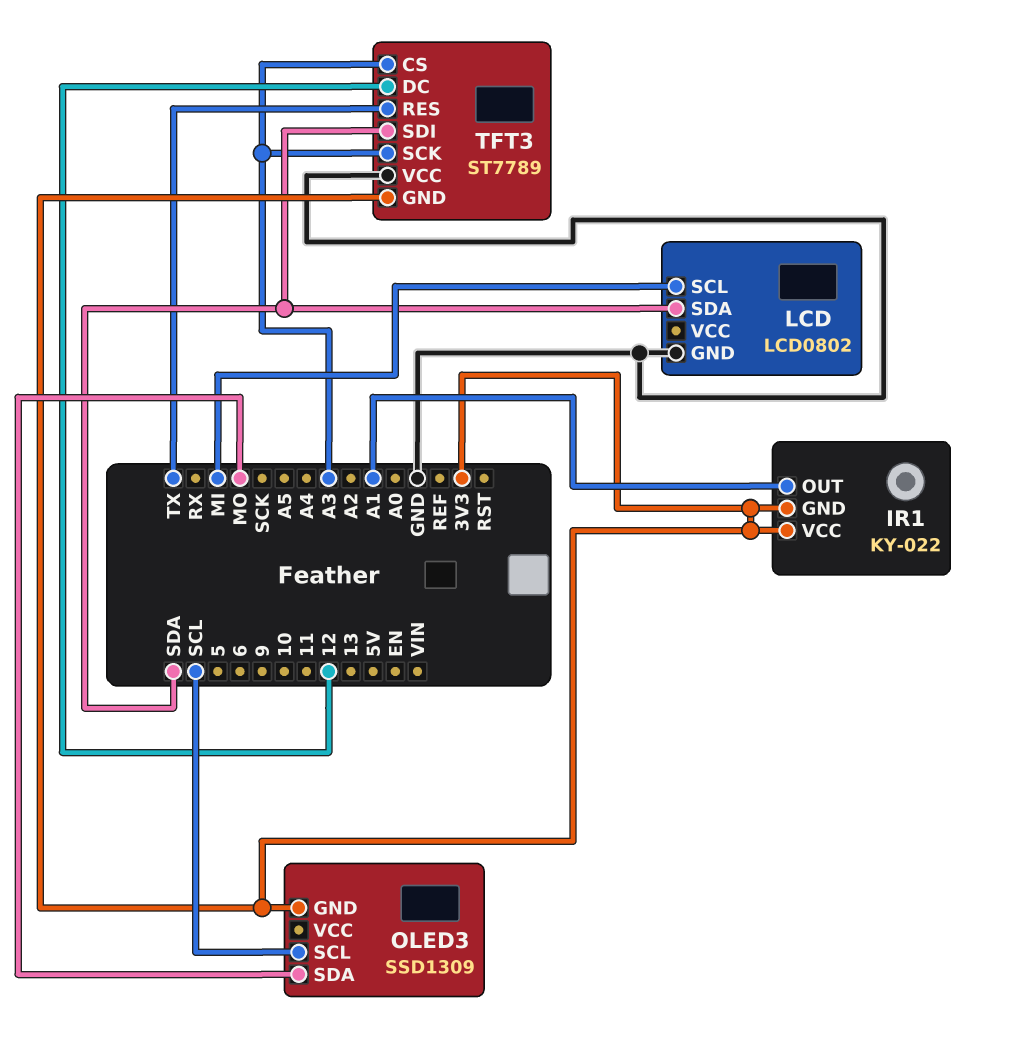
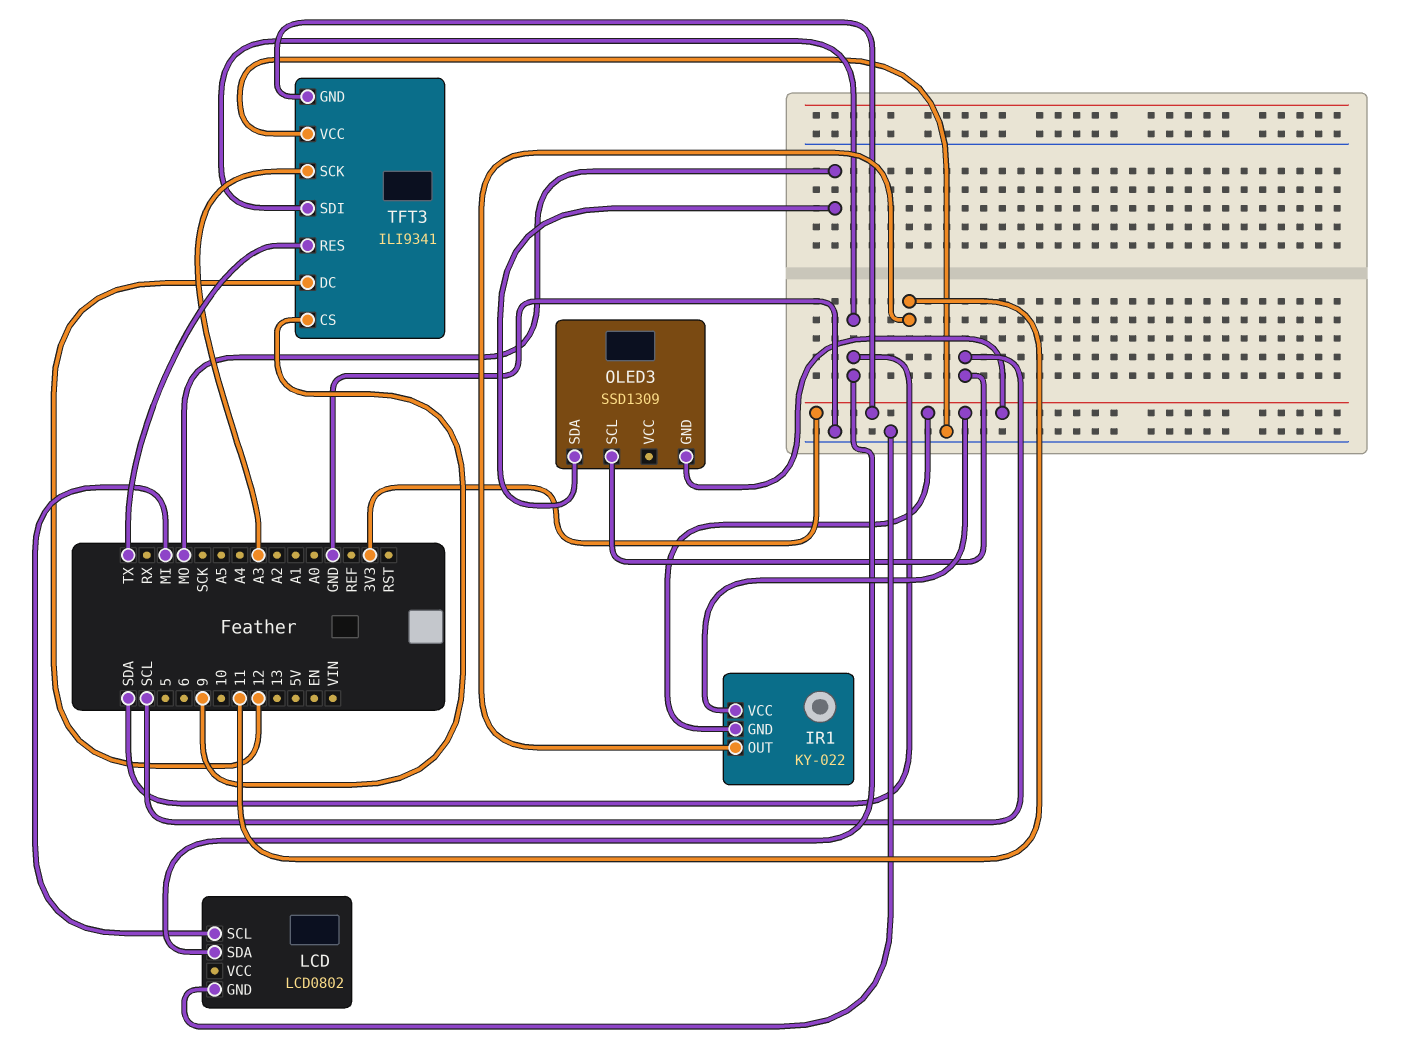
IR1 pin OUT: A1 -> 11
TFT3: ST7789 -> ILI9341
TFT3 pin CS: A3 -> 9

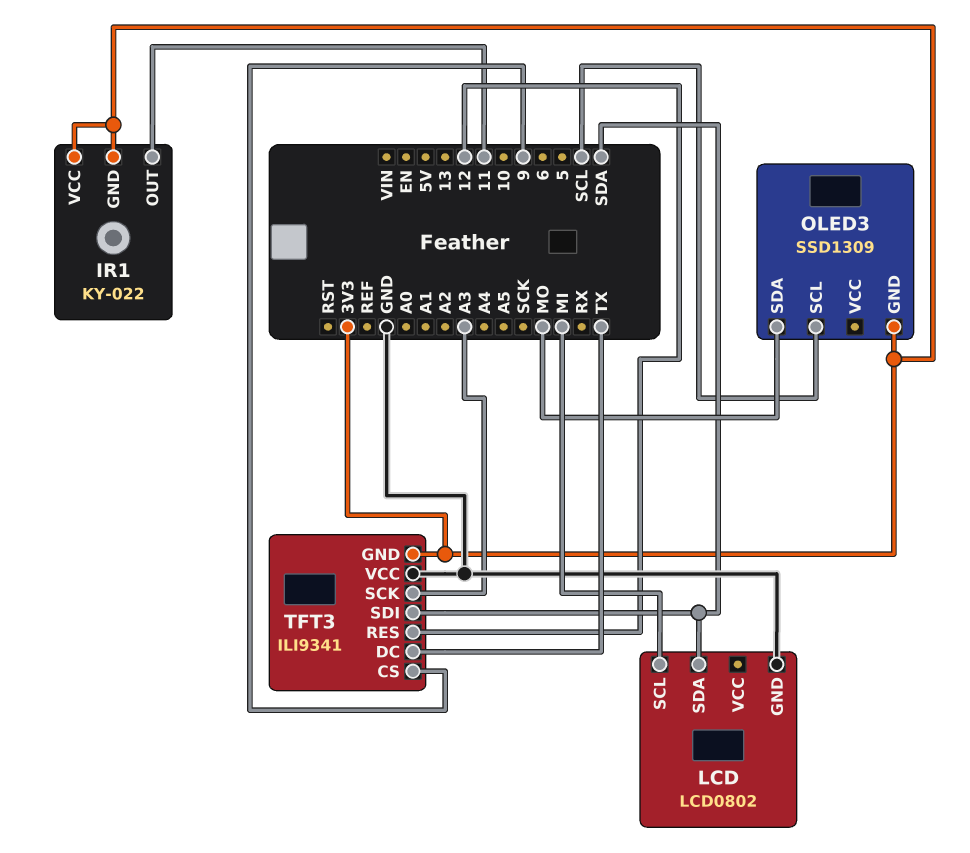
TFT3 pin DC: 12 -> TX
TFT3 pin RES: TX -> 12

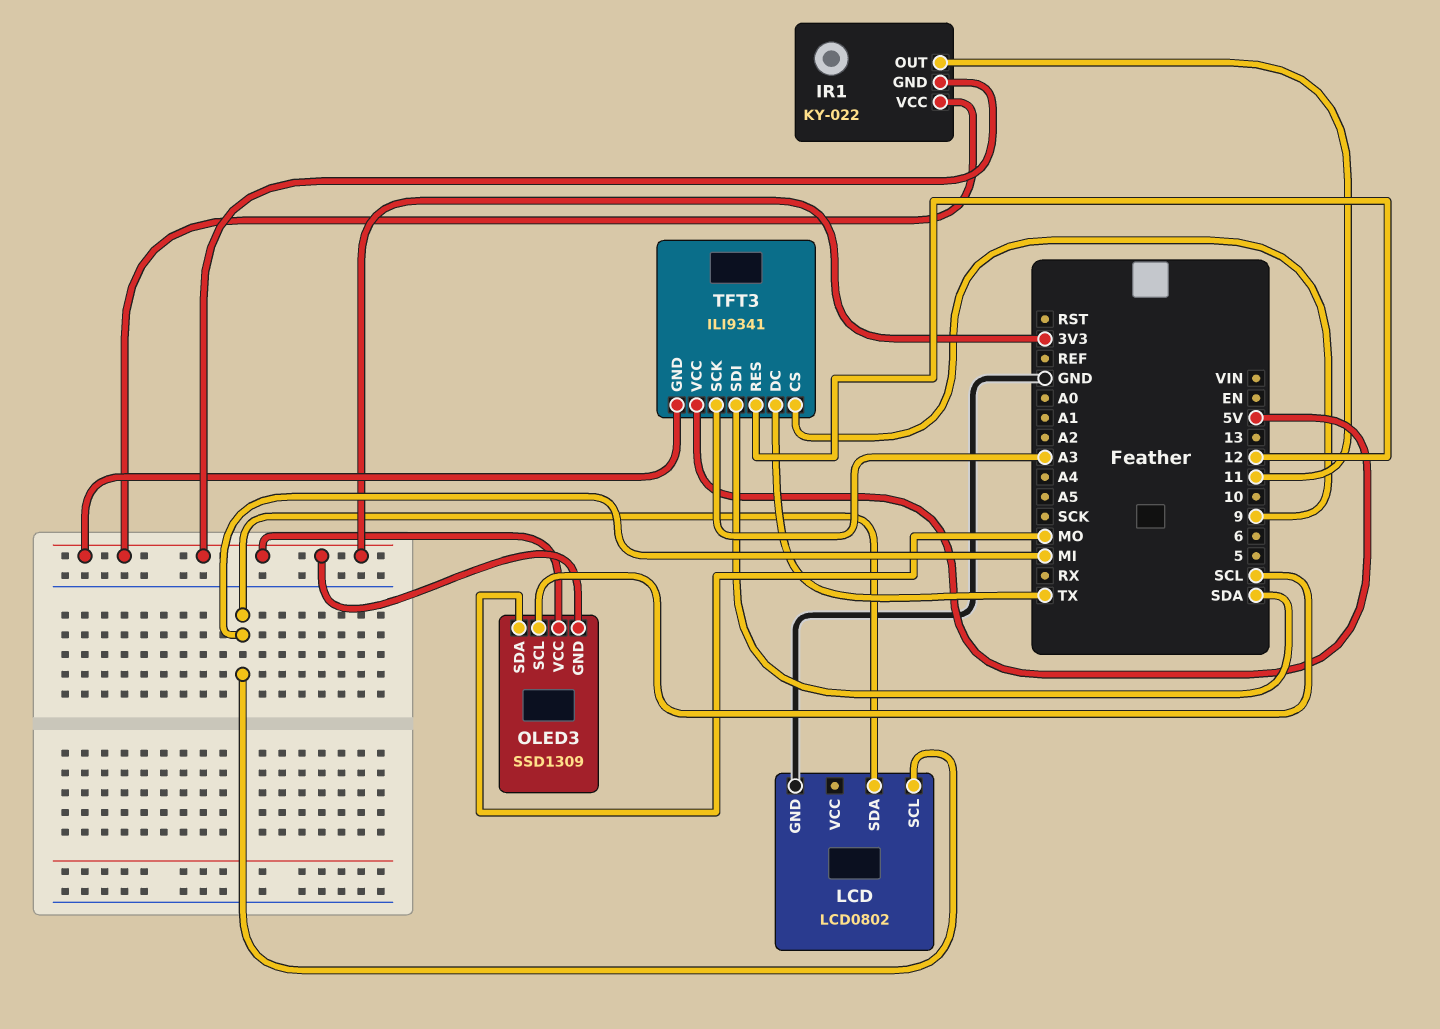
LCD pin SDA: SDA -> MI
OLED3 pin VCC: none -> 3V3
TFT3 pin VCC: GND -> 5V

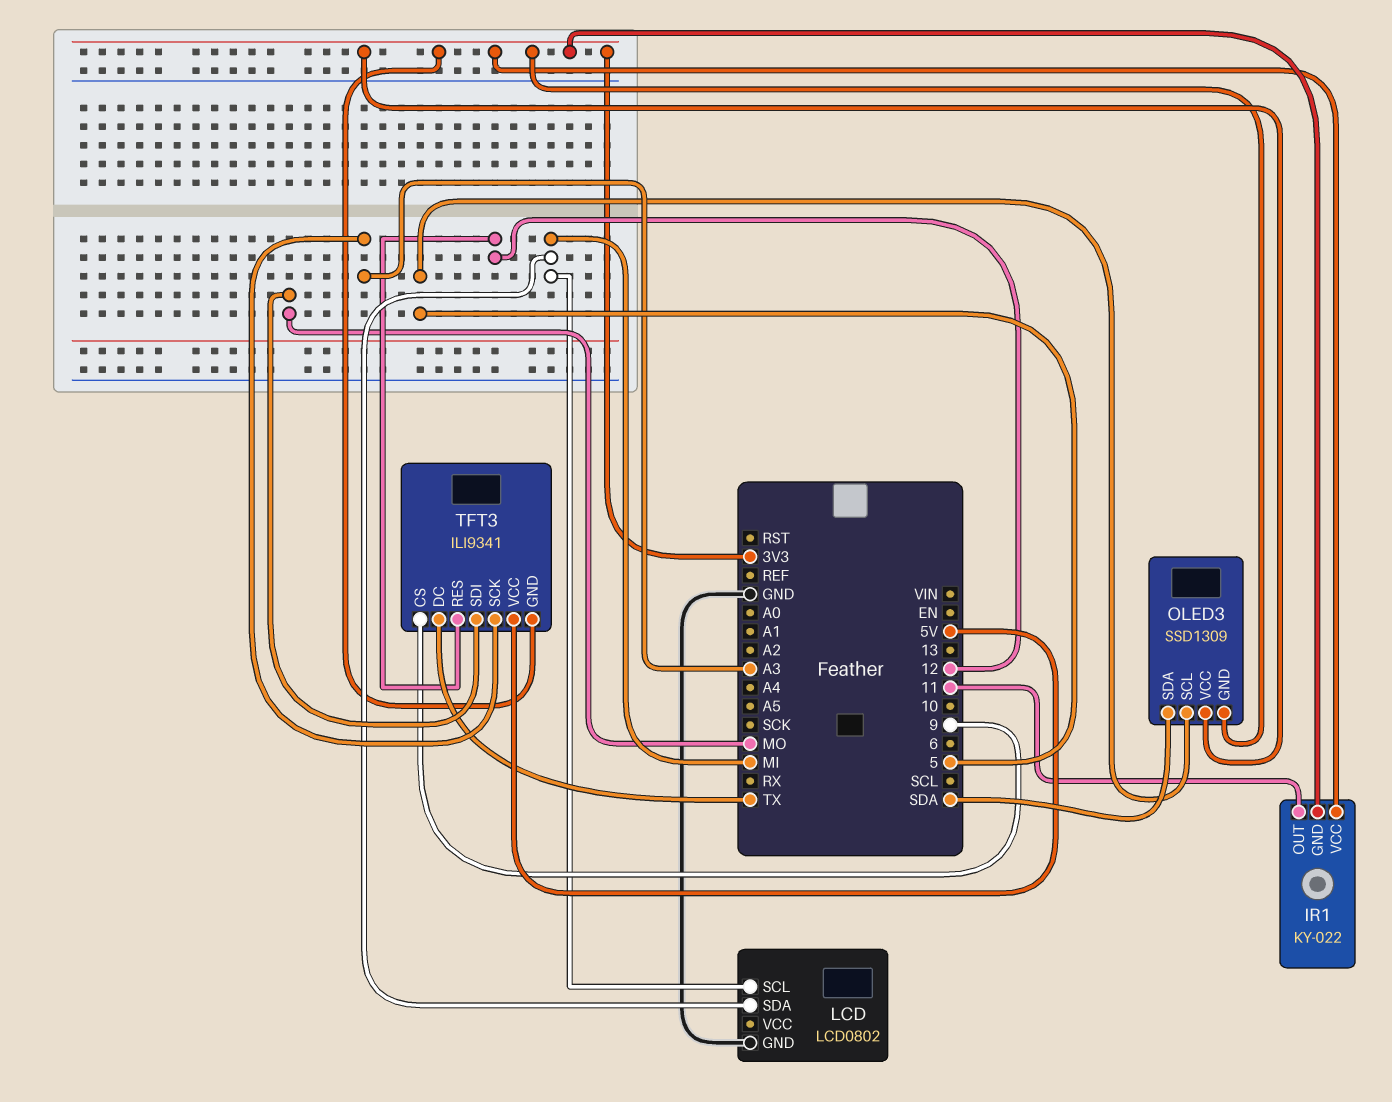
OLED3 pin SCL: SCL -> 5
OLED3 pin SDA: MO -> SDA
TFT3 pin SDI: SDA -> MO

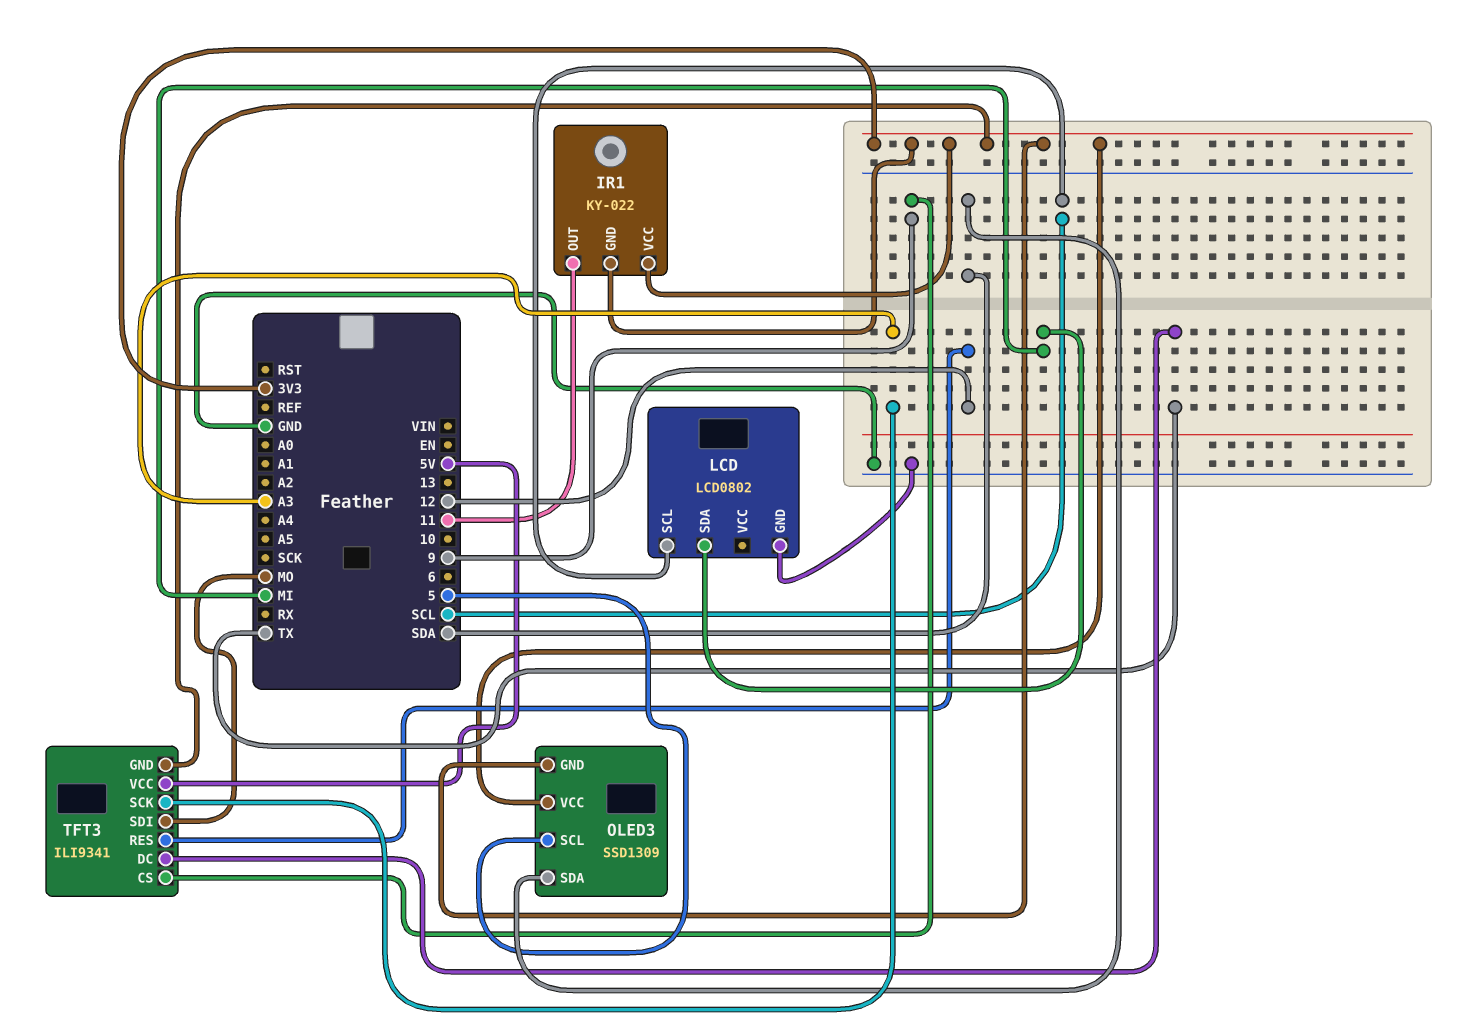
LCD pin SCL: MI -> SCL

